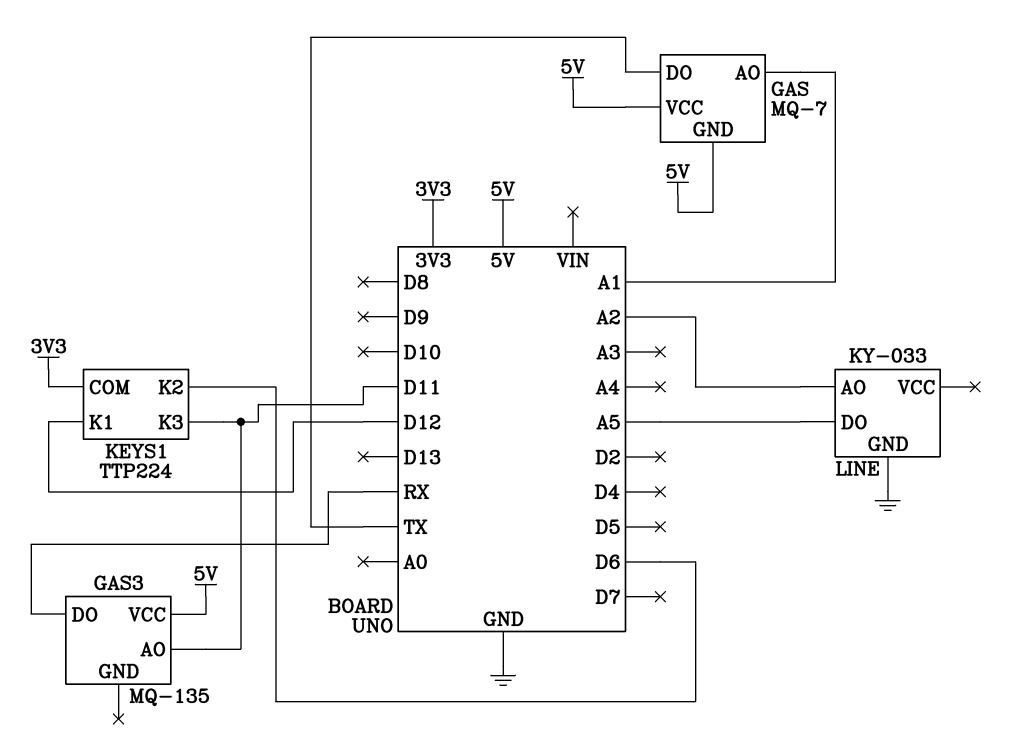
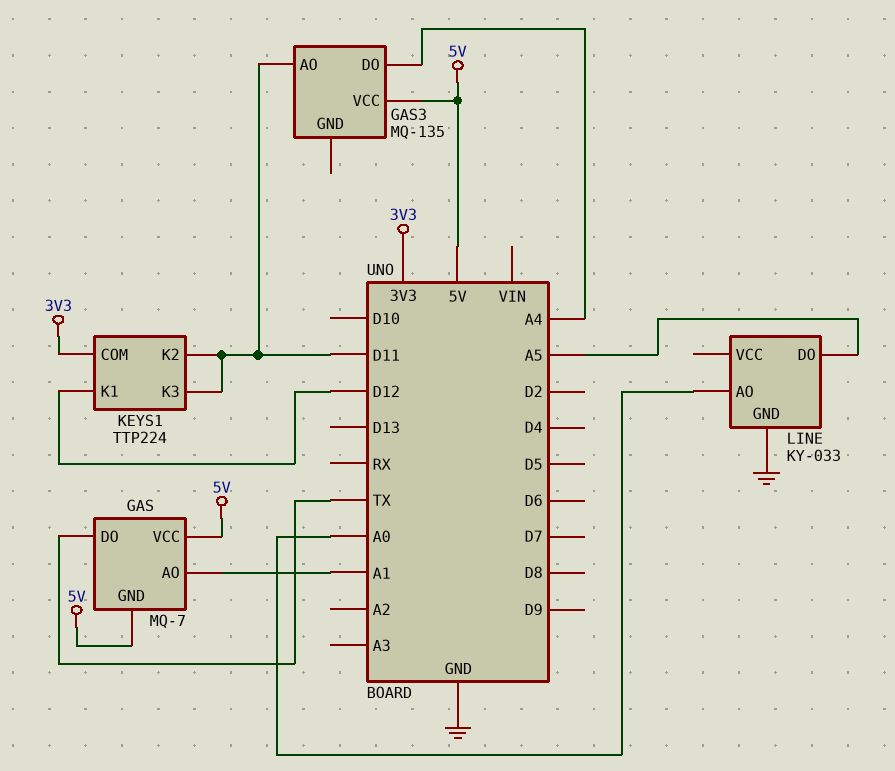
GAS3 pin DO: RX -> A4
KEYS1 pin K2: D6 -> D11
LINE pin AO: A2 -> A0

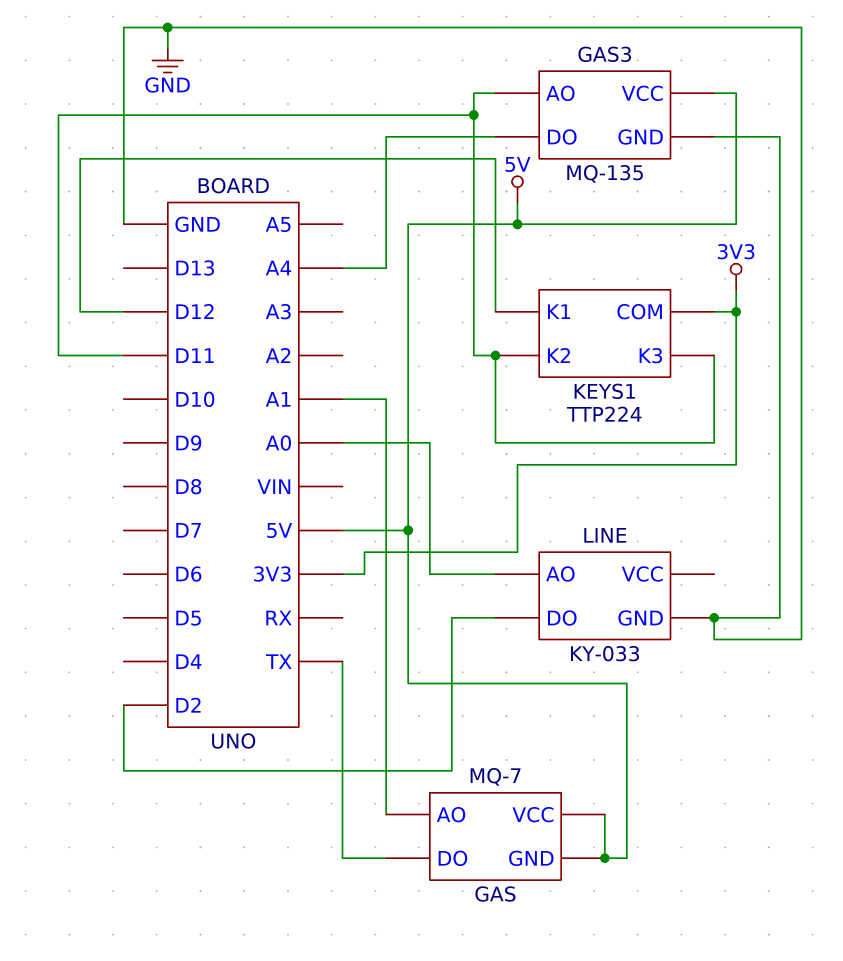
GAS3 pin GND: none -> GND
LINE pin DO: A5 -> D2

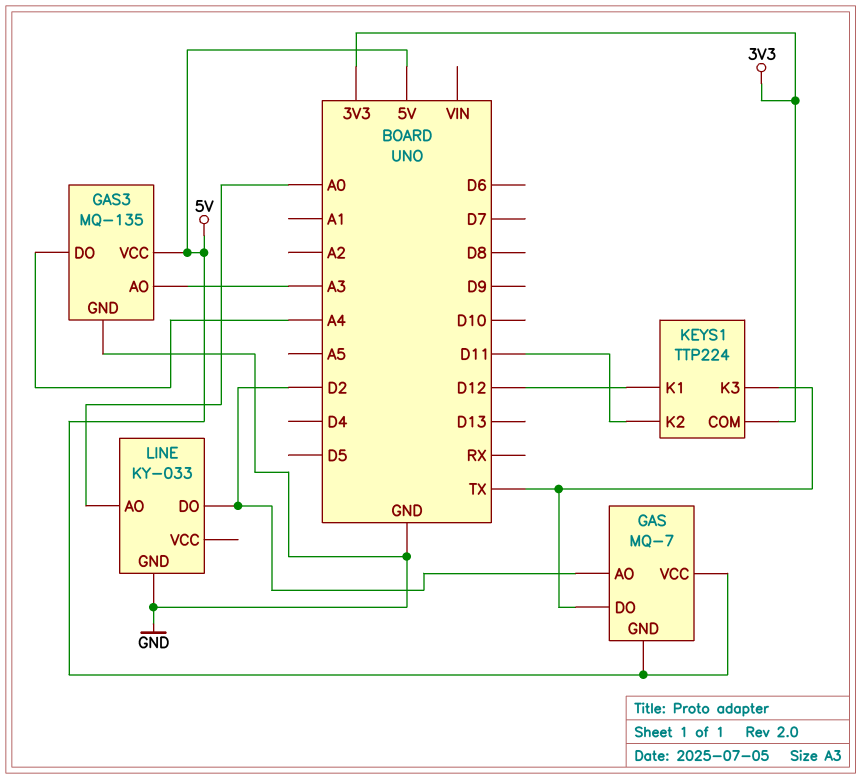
GAS pin AO: A1 -> D2
GAS3 pin AO: D11 -> A3
KEYS1 pin K3: D11 -> TX

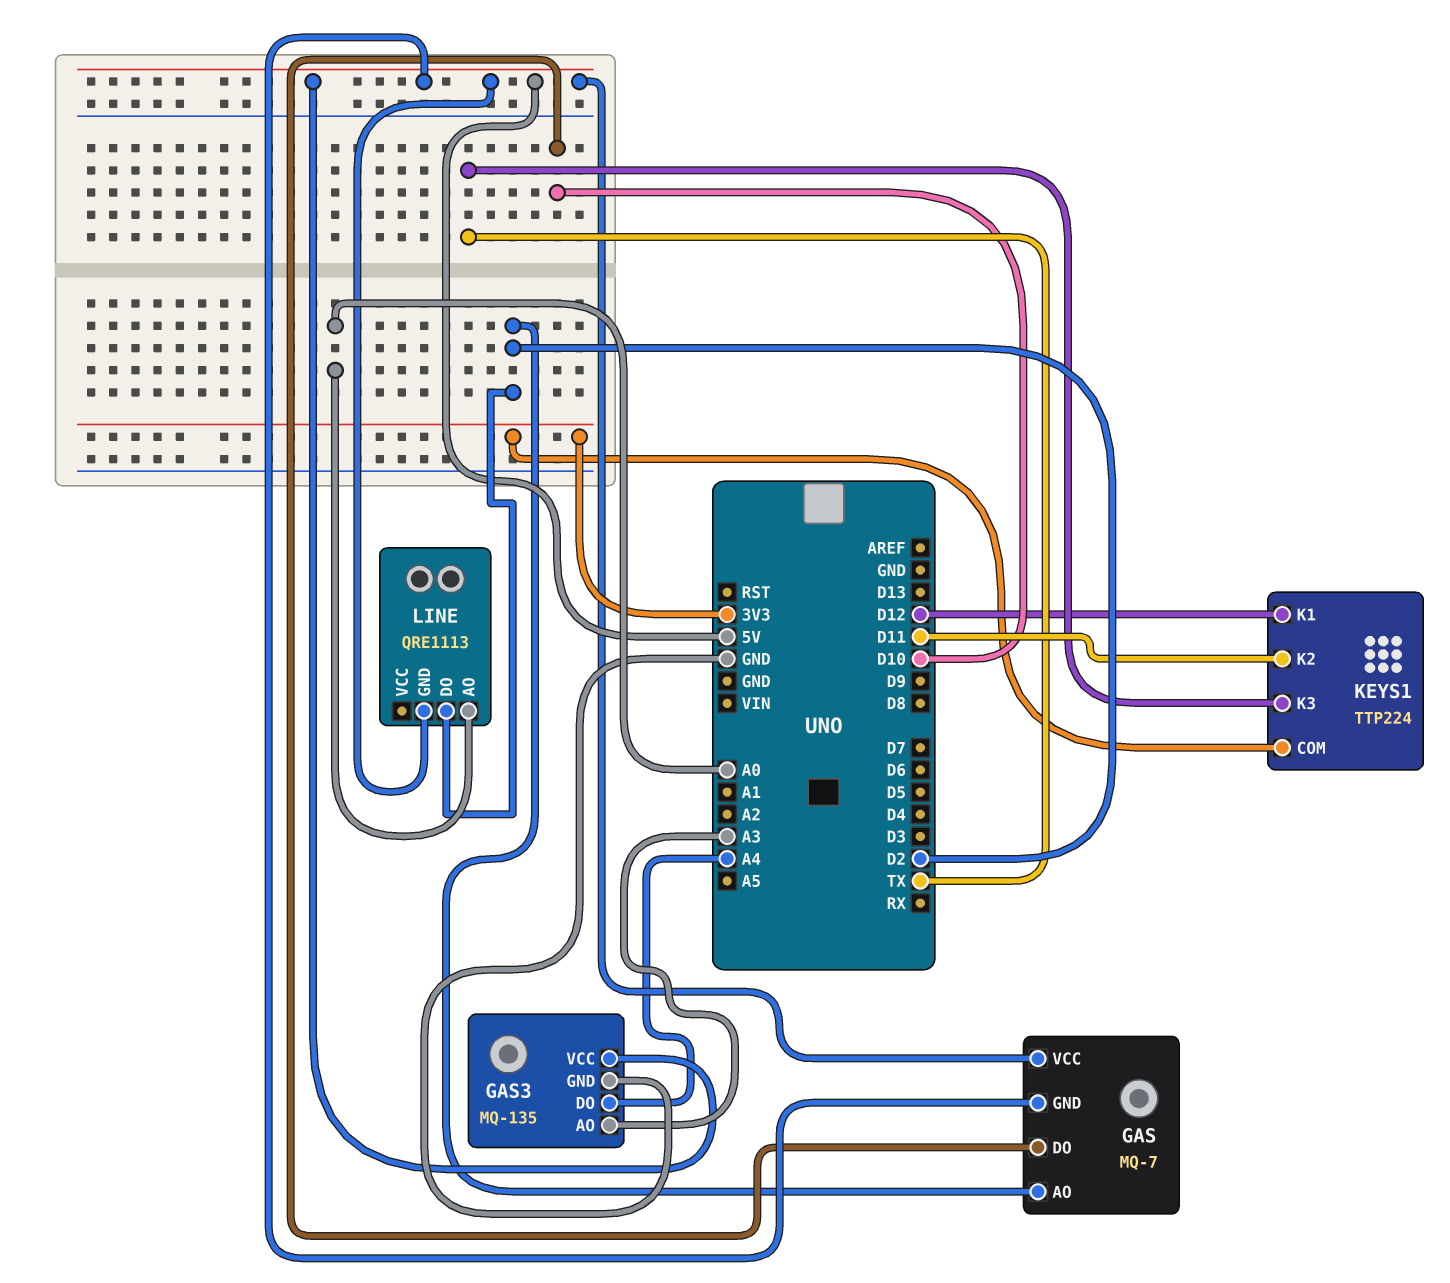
GAS pin DO: TX -> D10
LINE: KY-033 -> QRE1113
LINE pin GND: GND -> 5V

